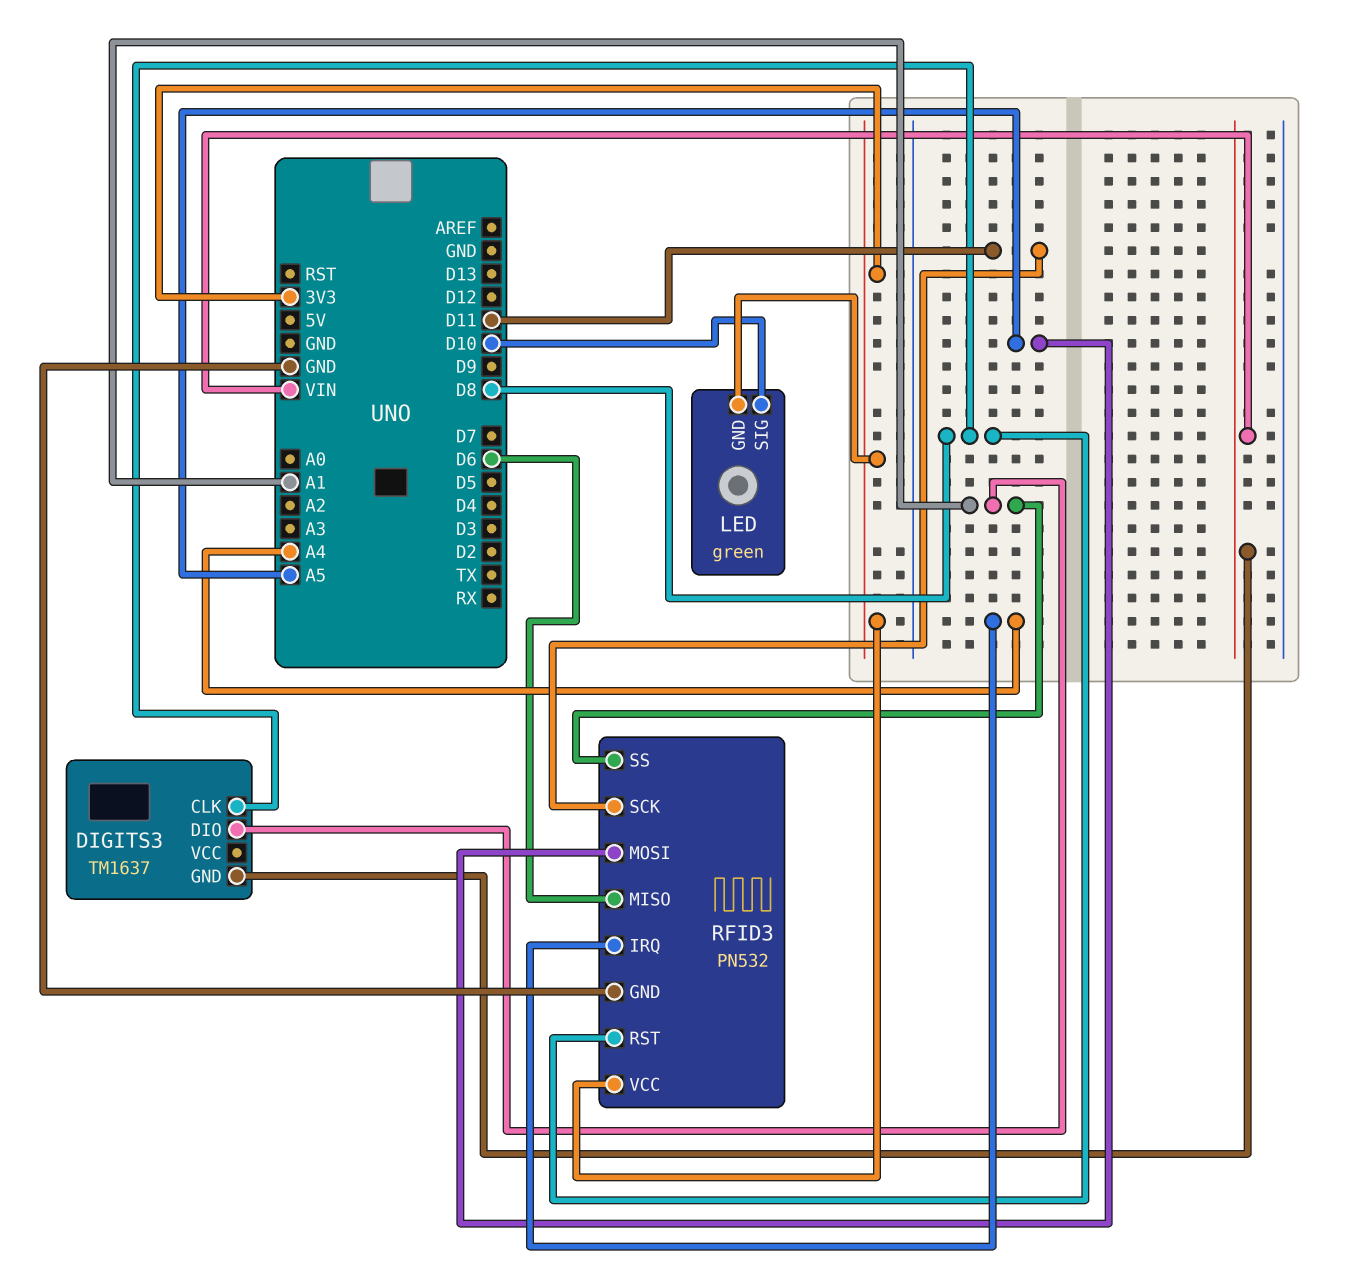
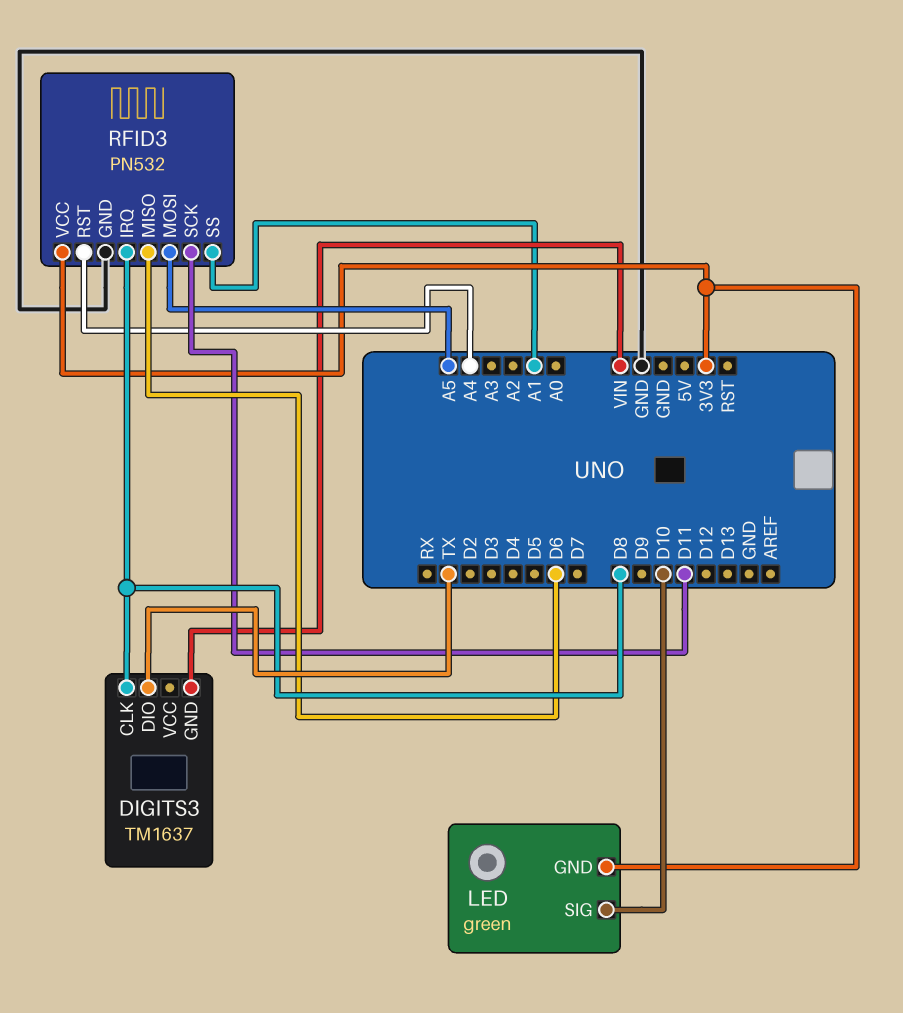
DIGITS3 pin DIO: A1 -> TX
RFID3 pin IRQ: A4 -> D8
RFID3 pin RST: D8 -> A4

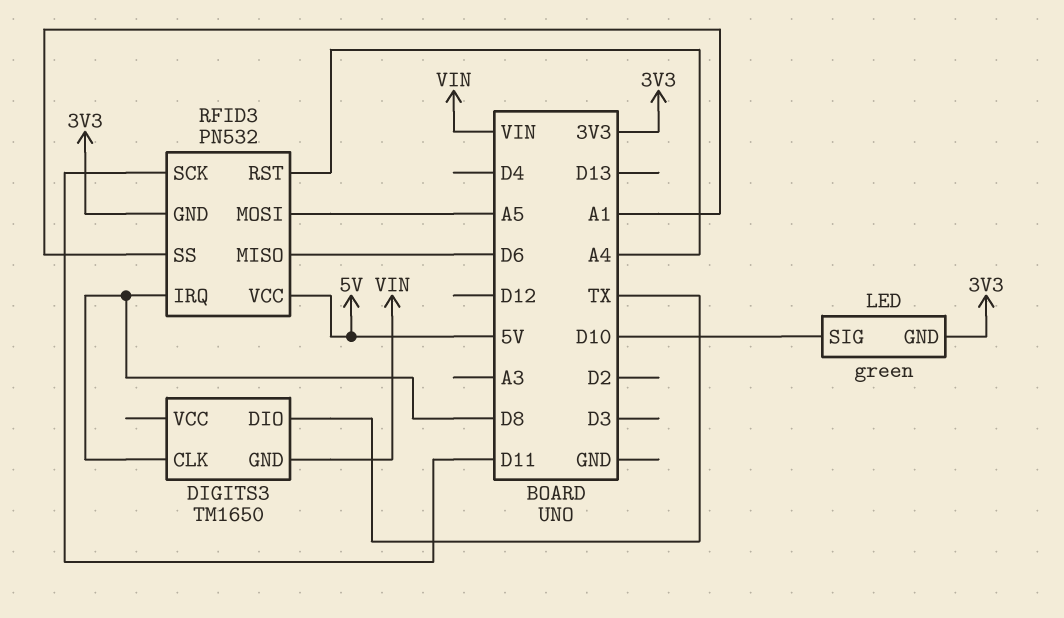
DIGITS3: TM1637 -> TM1650
RFID3 pin GND: GND -> 3V3
RFID3 pin VCC: 3V3 -> 5V

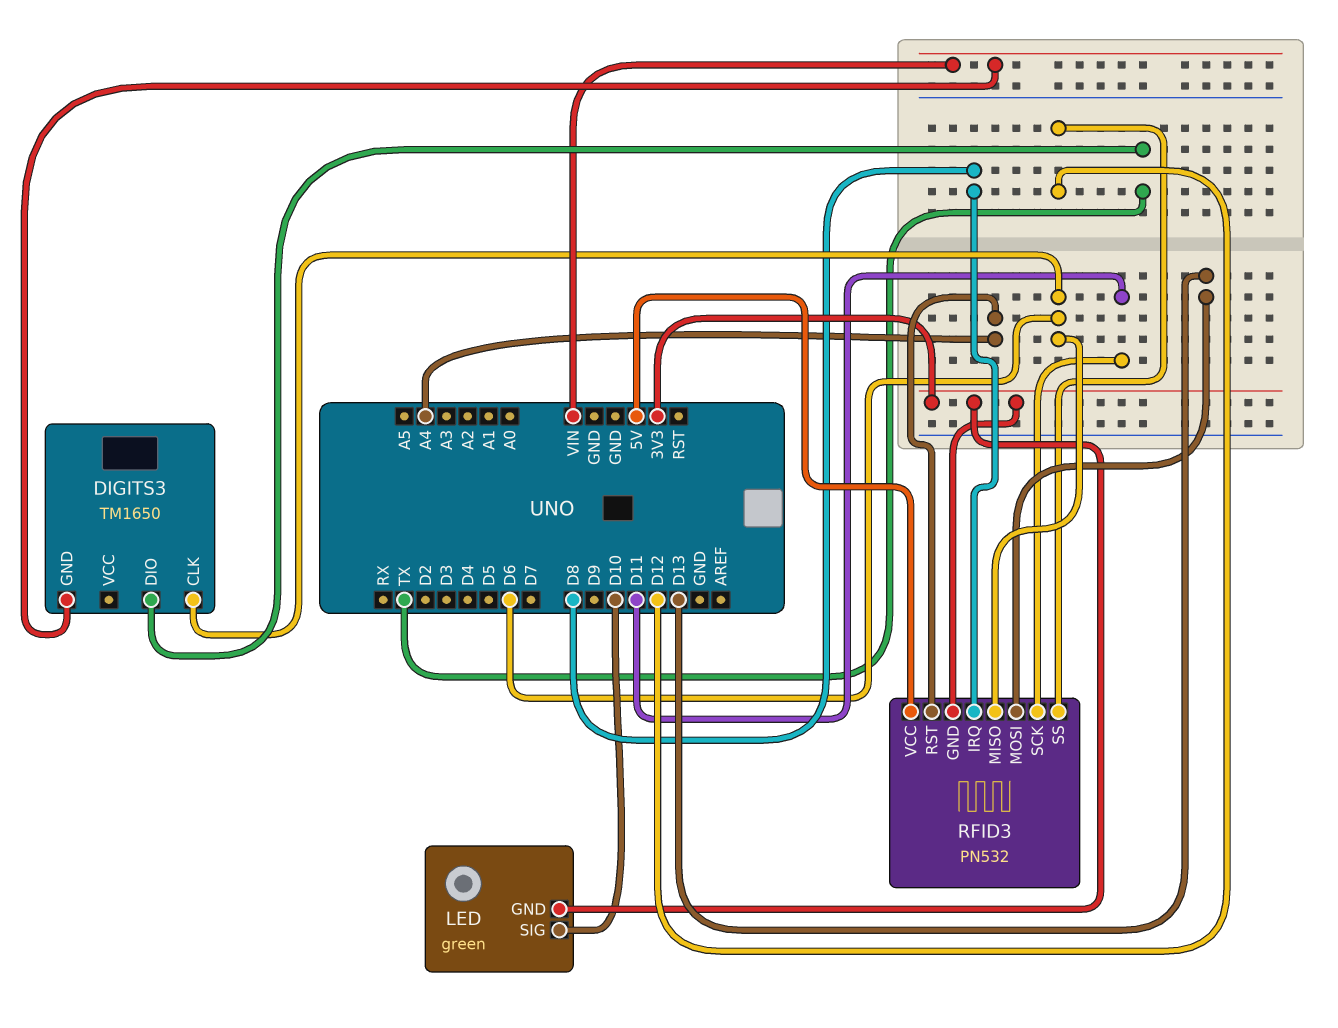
DIGITS3 pin CLK: D8 -> D6
RFID3 pin MOSI: A5 -> D13
RFID3 pin SS: A1 -> D12

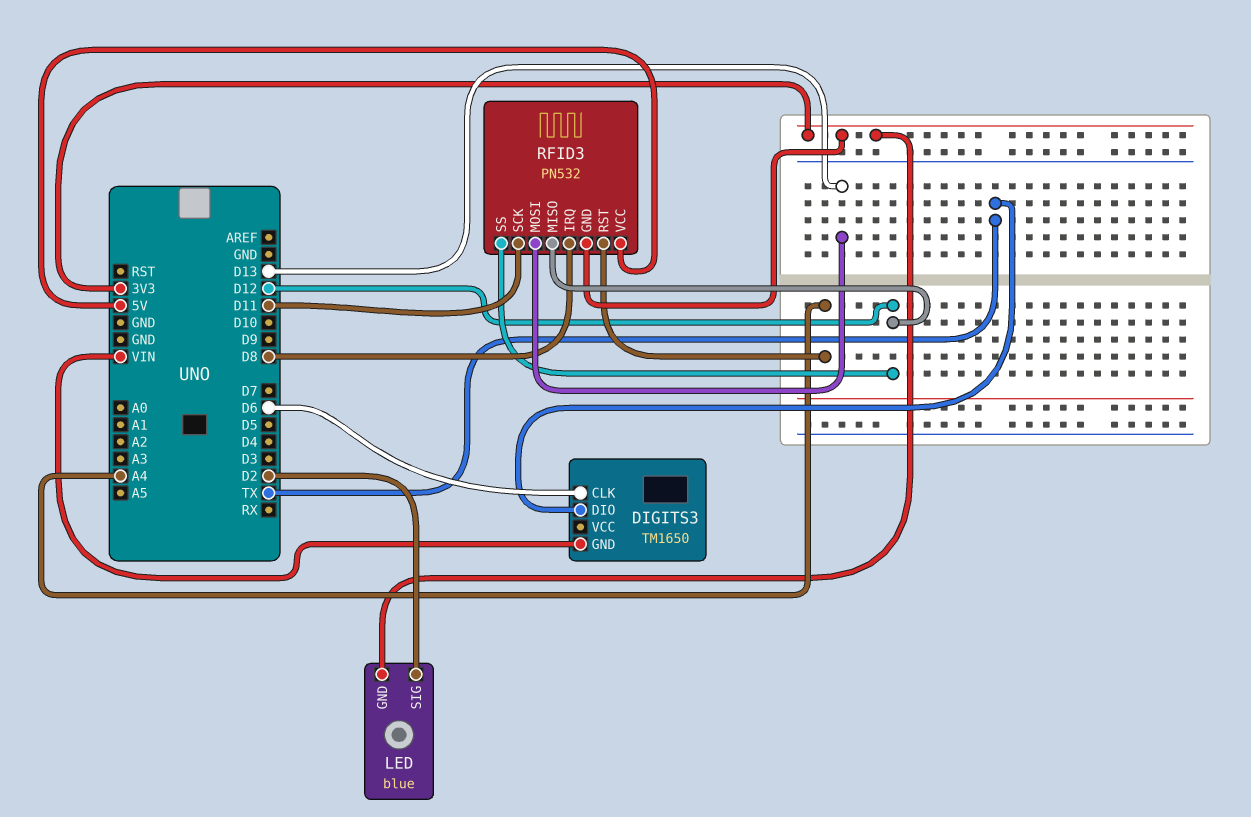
LED: green -> blue
LED pin SIG: D10 -> D2
RFID3 pin MISO: D6 -> D12

